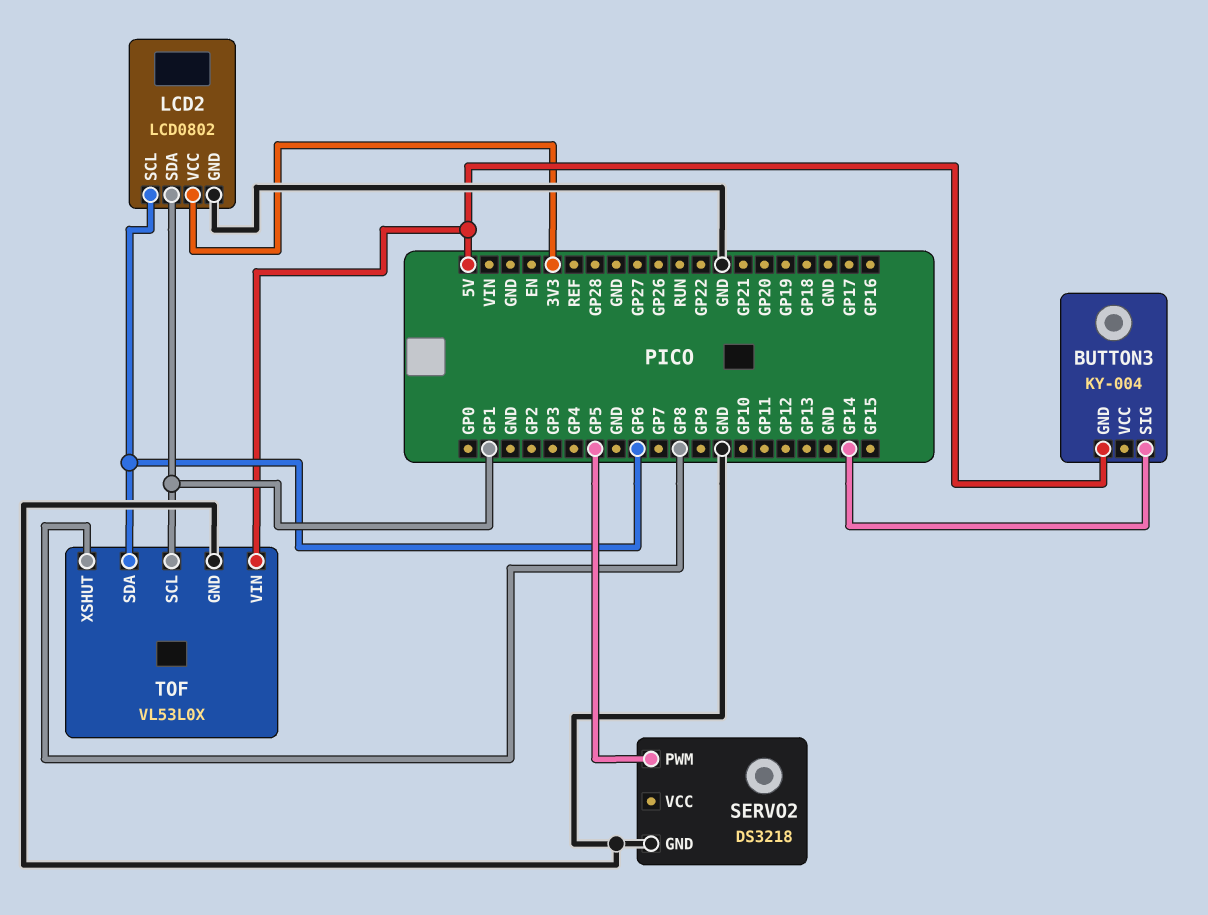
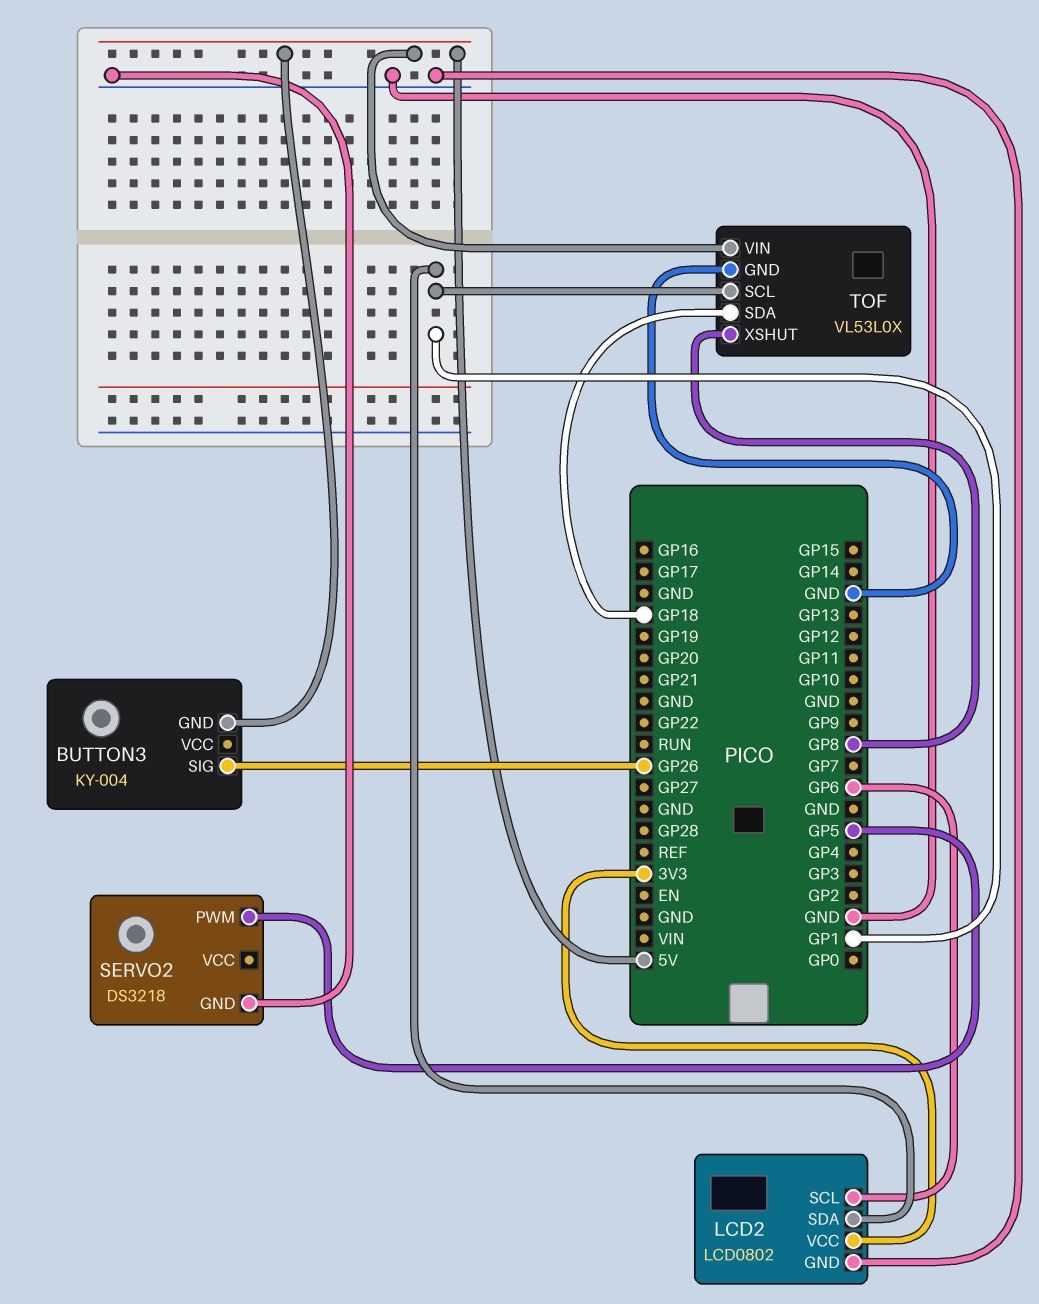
BUTTON3 pin SIG: GP14 -> GP26
TOF pin SDA: GP6 -> GP18

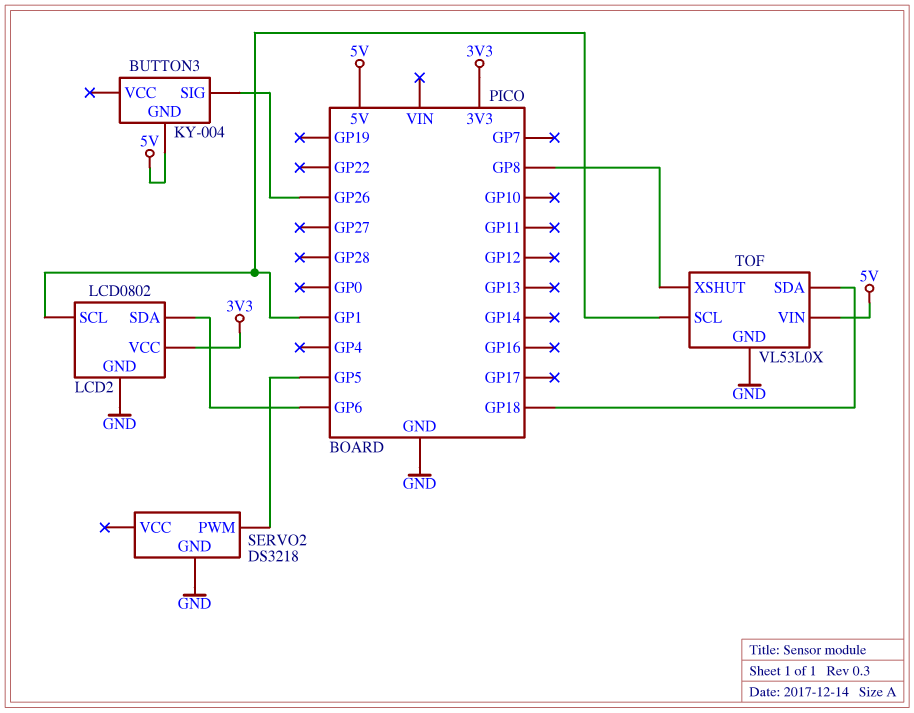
LCD2 pin SCL: GP6 -> GP1
LCD2 pin SDA: GP1 -> GP6

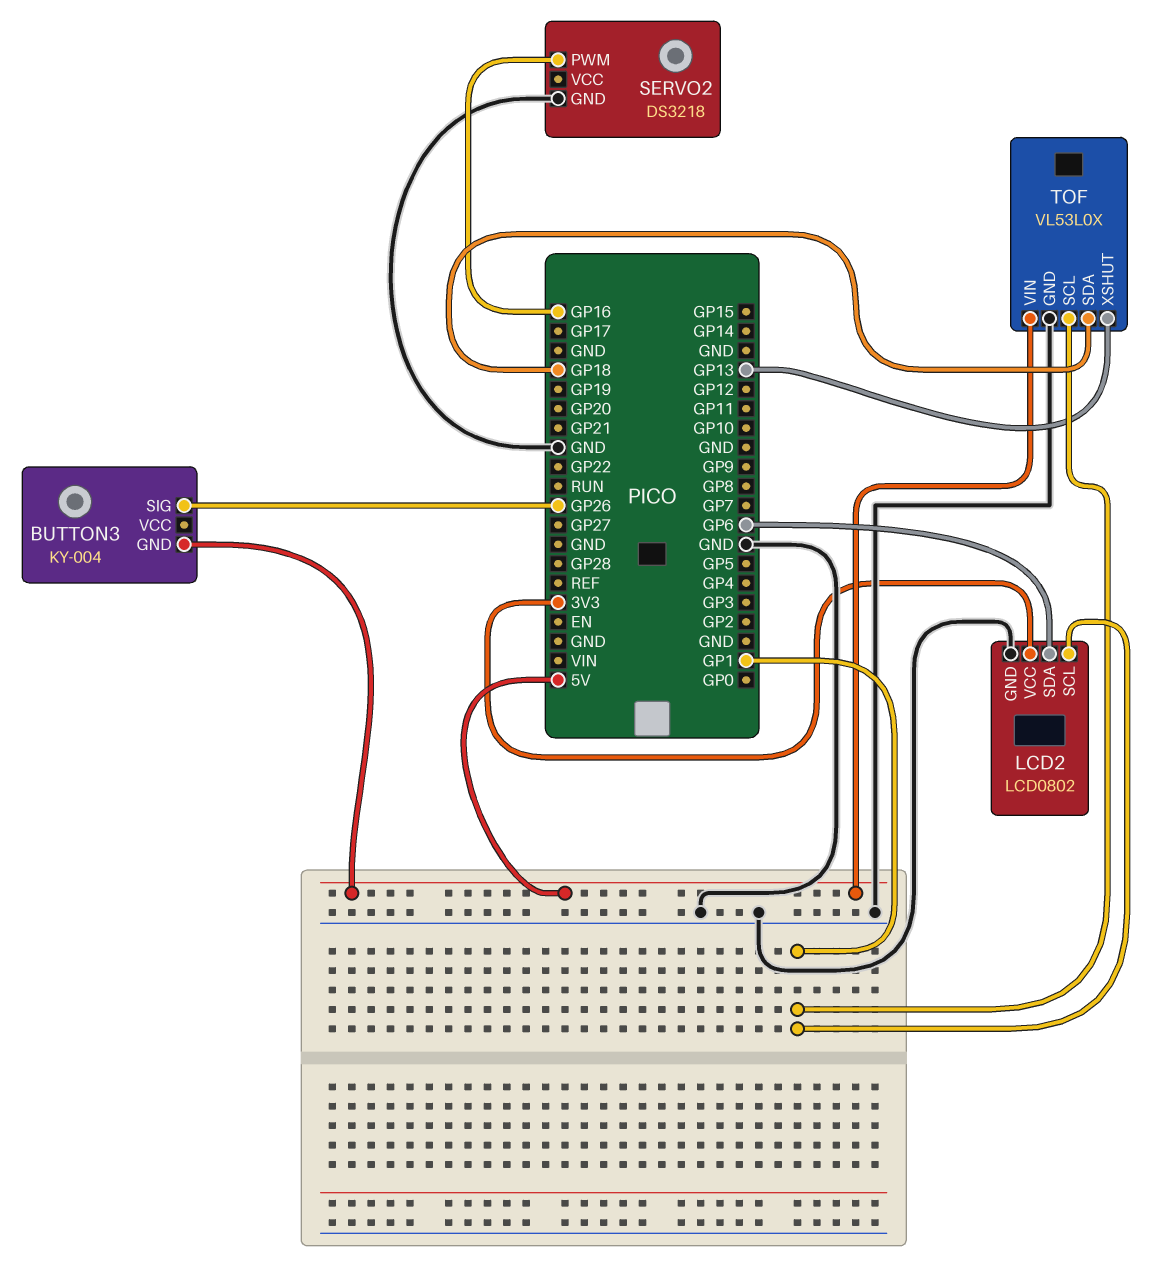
SERVO2 pin PWM: GP5 -> GP16
TOF pin XSHUT: GP8 -> GP13

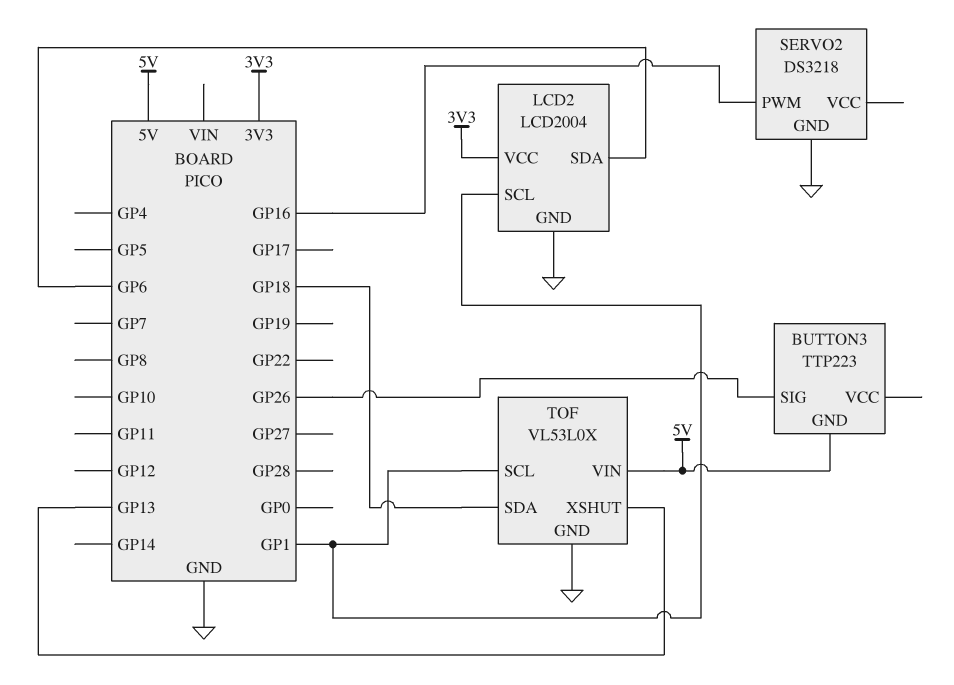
BUTTON3: KY-004 -> TTP223
LCD2: LCD0802 -> LCD2004

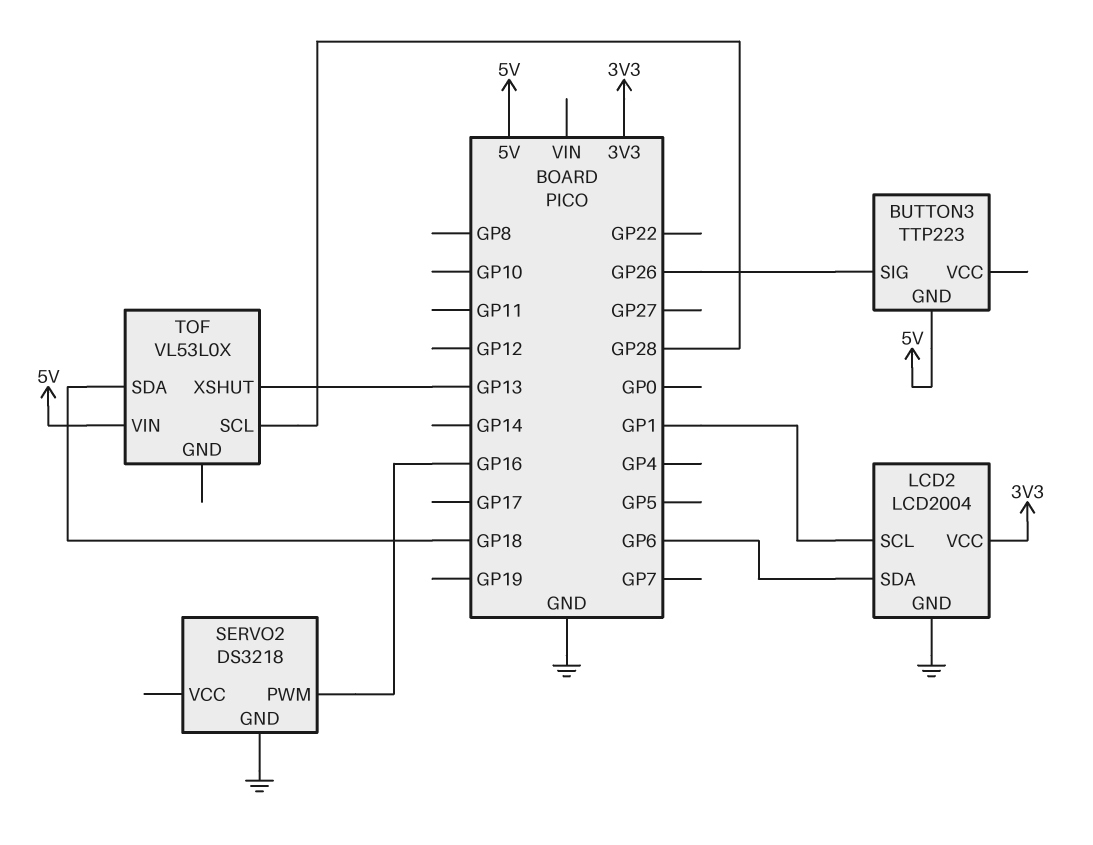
TOF pin GND: GND -> none
TOF pin SCL: GP1 -> GP28

